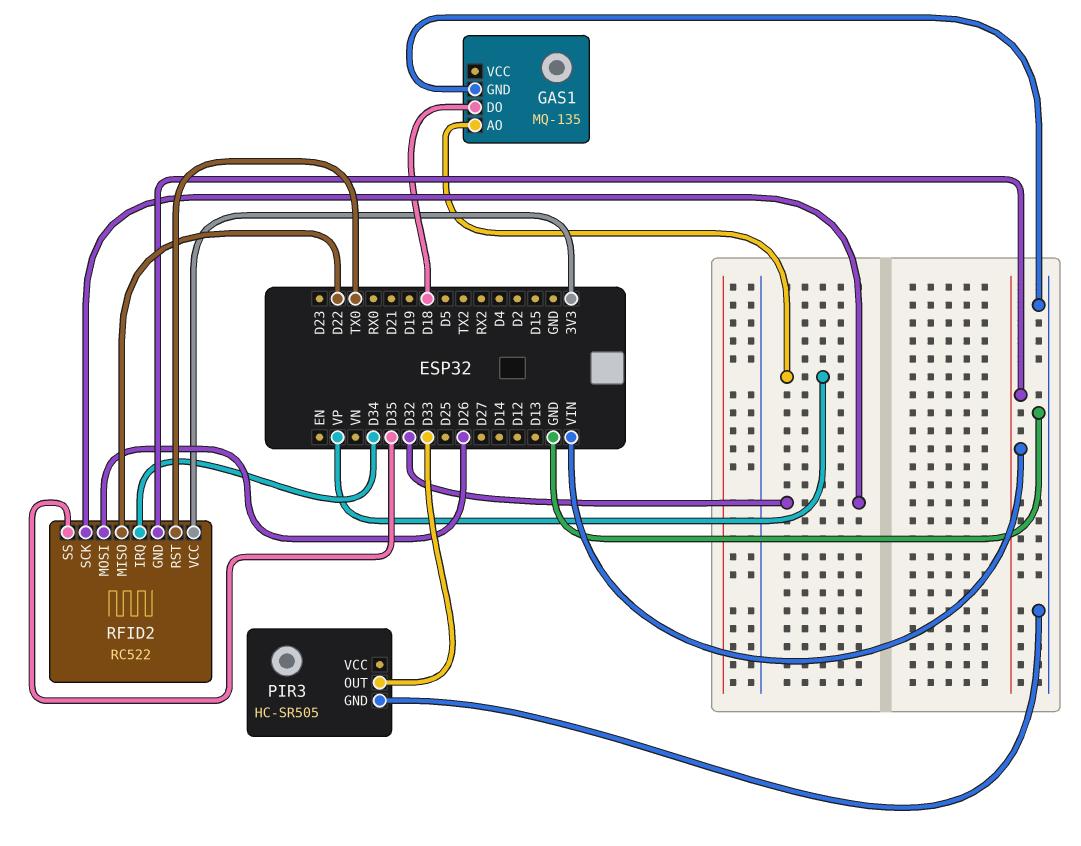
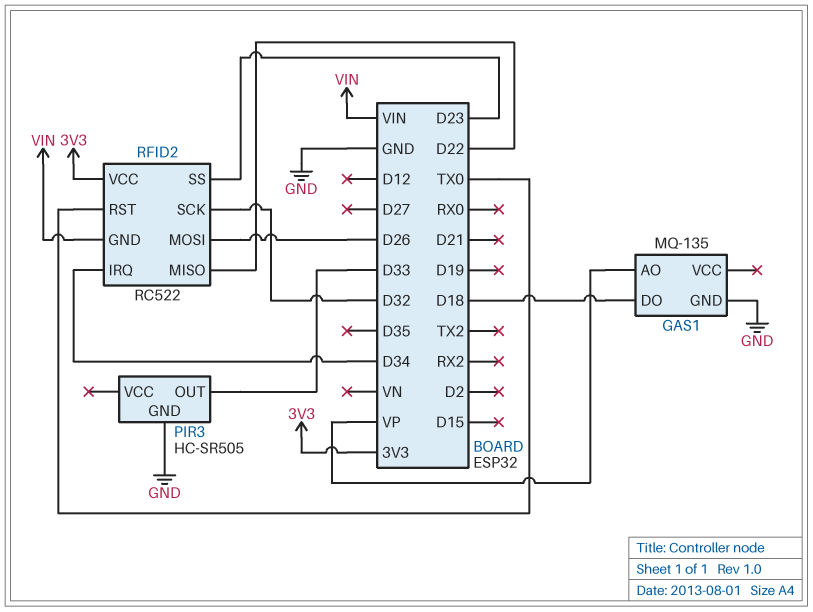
RFID2 pin SS: D35 -> D23

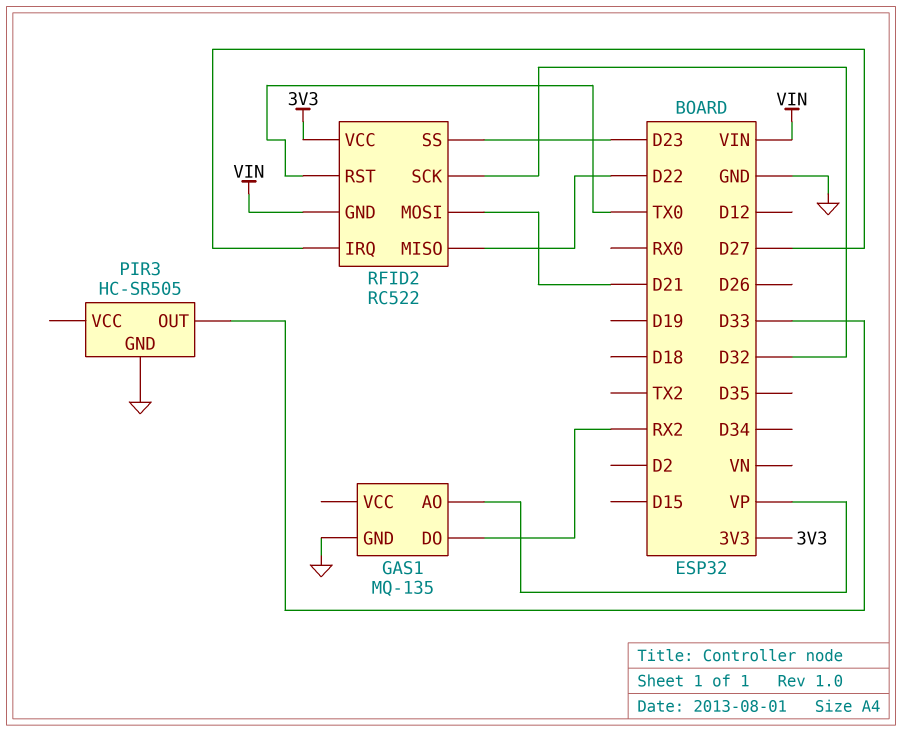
GAS1 pin DO: D18 -> RX2
RFID2 pin IRQ: D34 -> D27
RFID2 pin MOSI: D26 -> D21

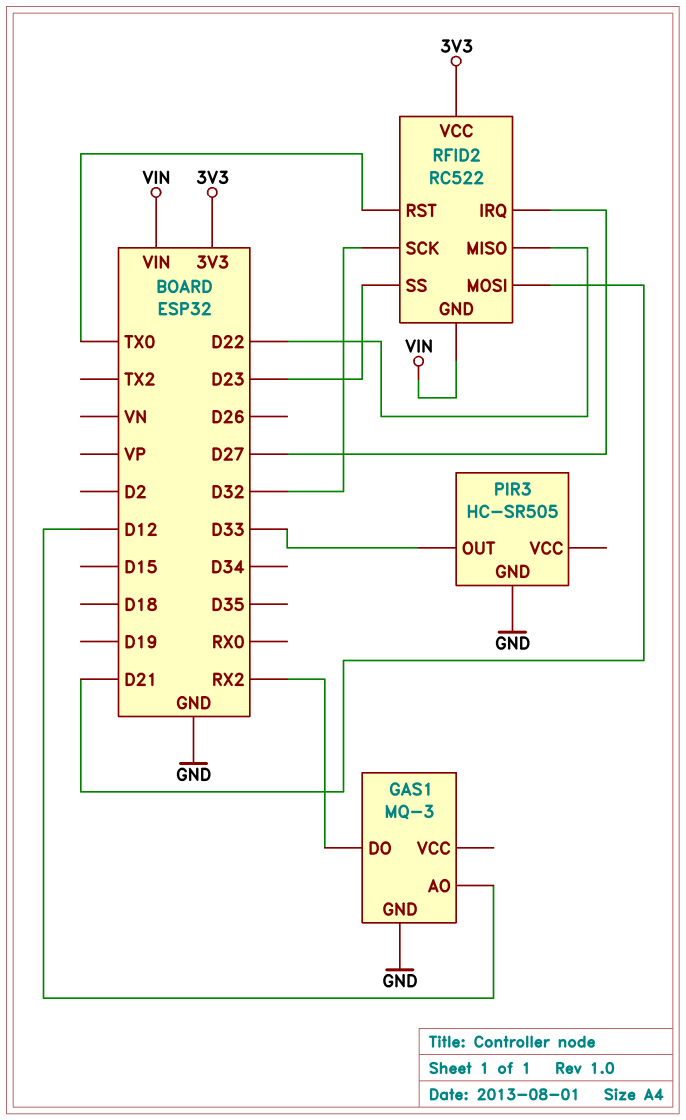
GAS1: MQ-135 -> MQ-3
GAS1 pin AO: VP -> D12

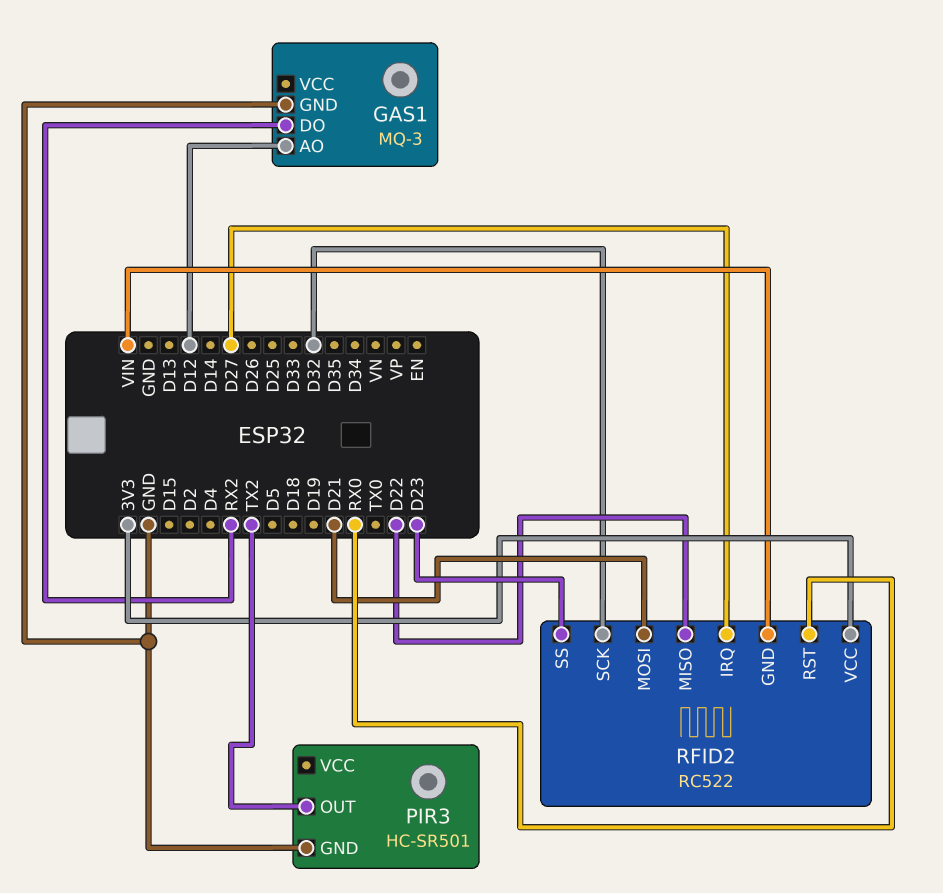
PIR3: HC-SR505 -> HC-SR501
PIR3 pin OUT: D33 -> TX2
RFID2 pin RST: TX0 -> RX0

